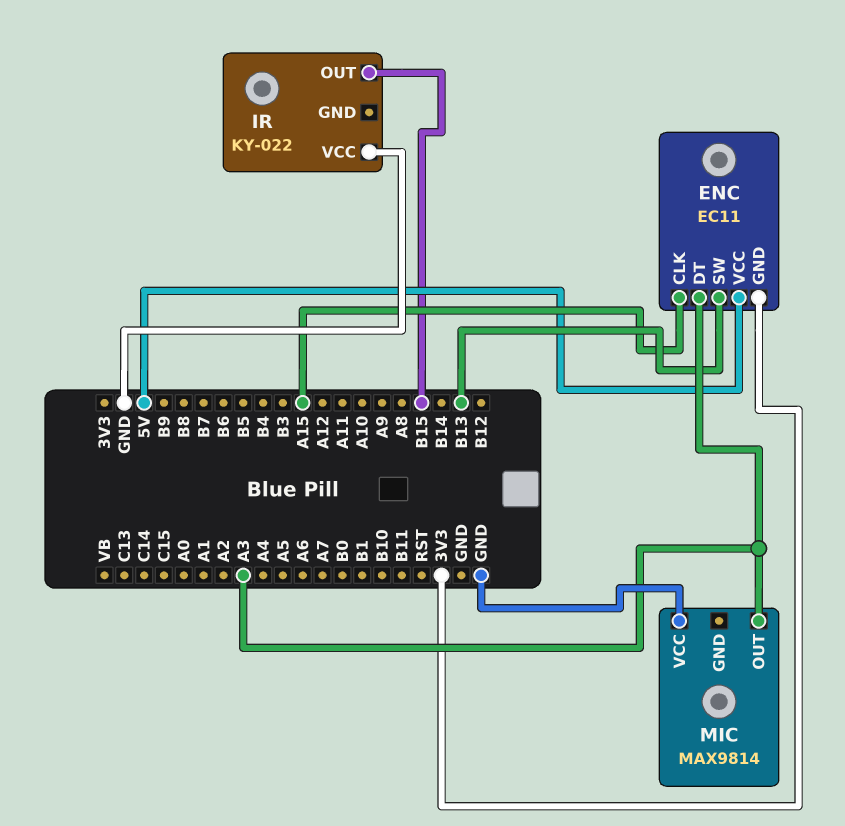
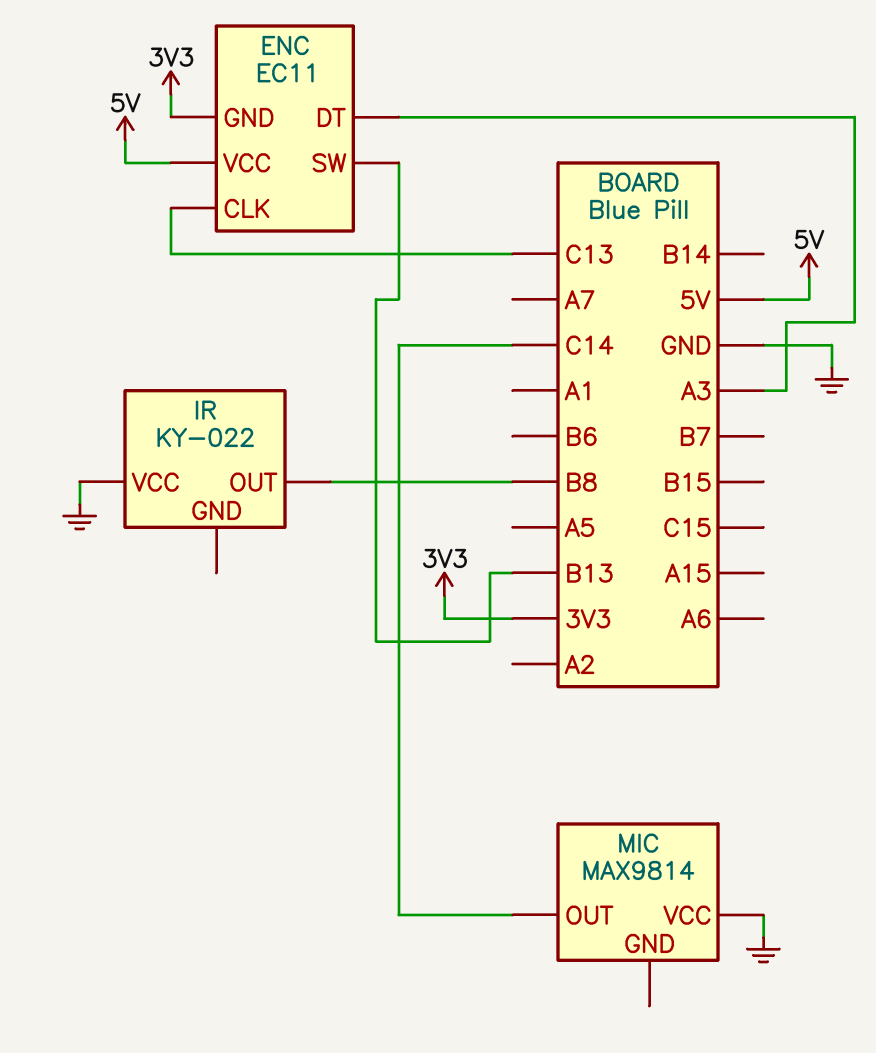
ENC pin CLK: A15 -> C13
IR pin OUT: B15 -> B8
MIC pin OUT: A3 -> C14

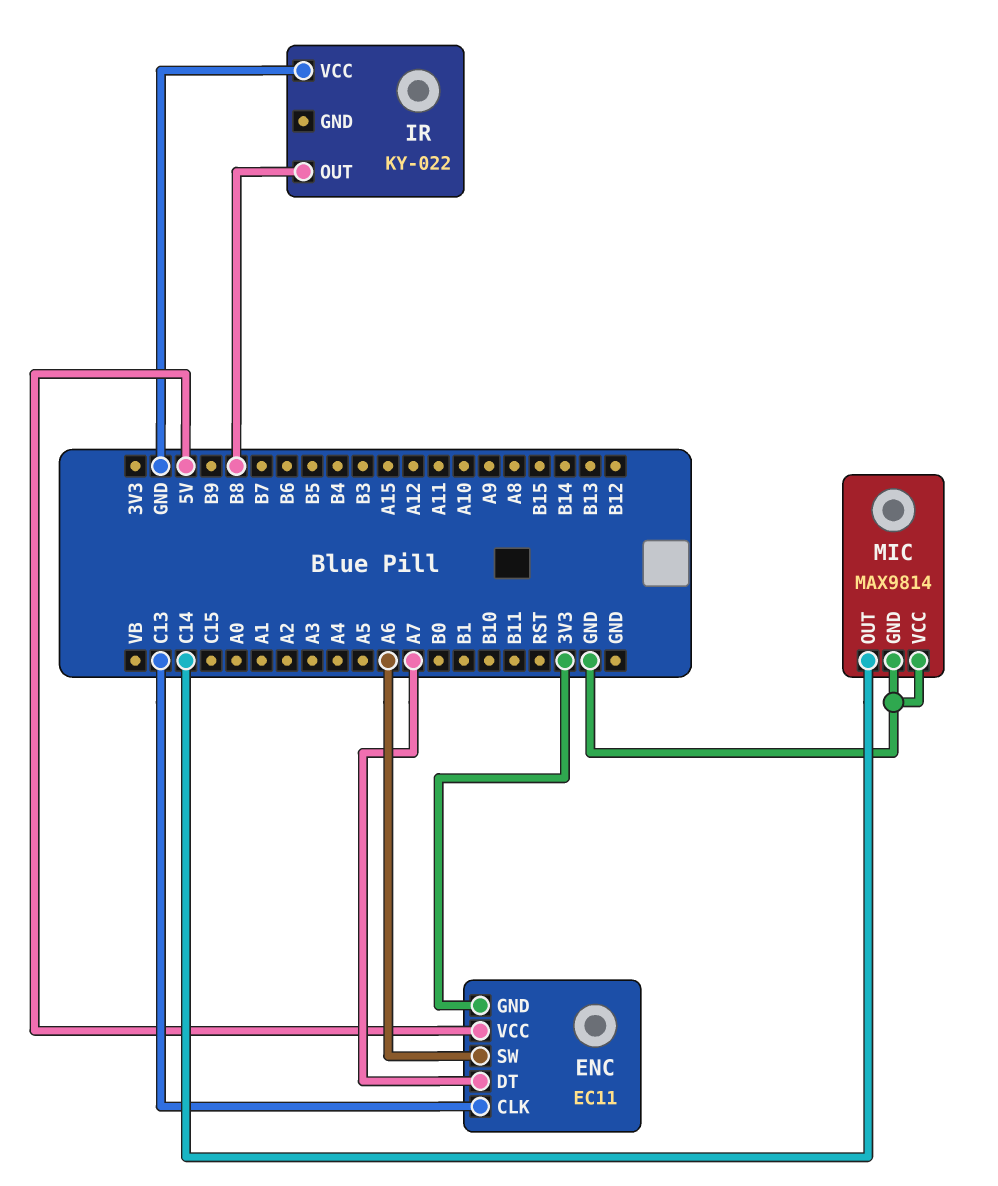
ENC pin DT: A3 -> A7
ENC pin SW: B13 -> A6
MIC pin GND: none -> GND

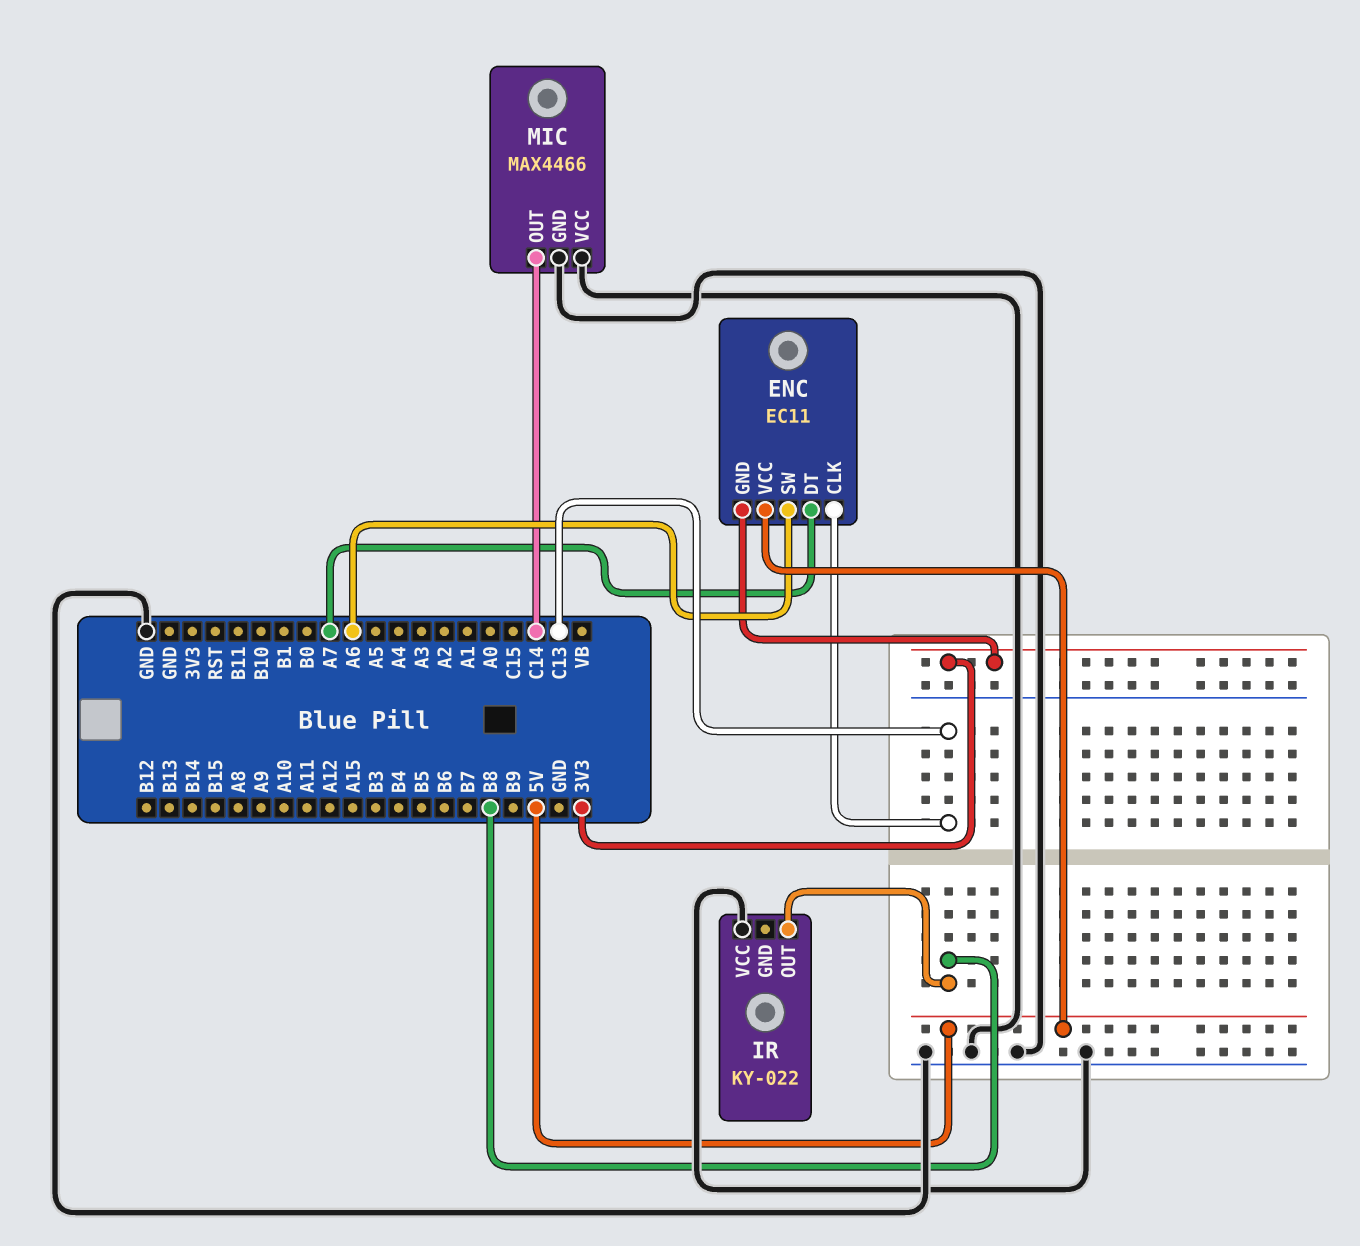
MIC: MAX9814 -> MAX4466

